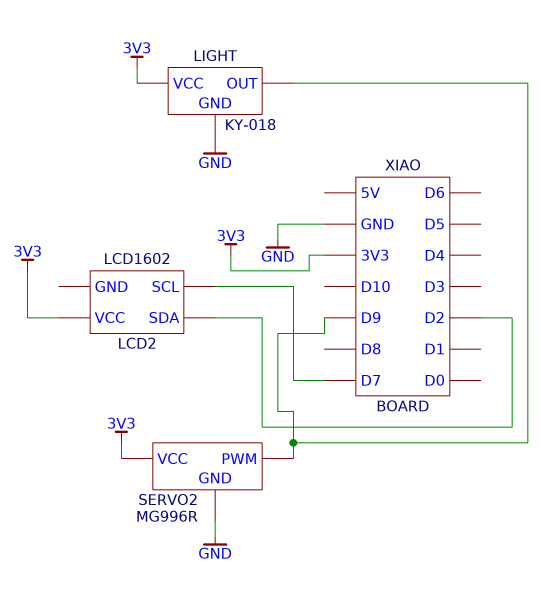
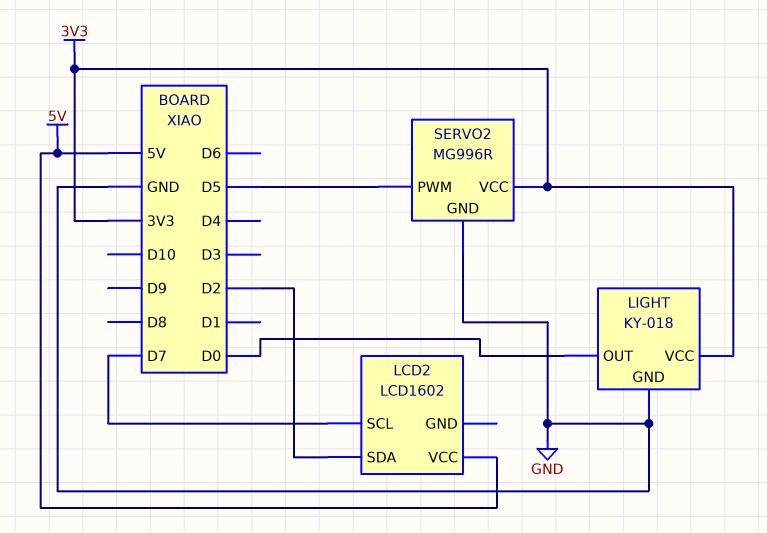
LCD2 pin VCC: 3V3 -> 5V
LIGHT pin OUT: D9 -> D0
SERVO2 pin PWM: D9 -> D5

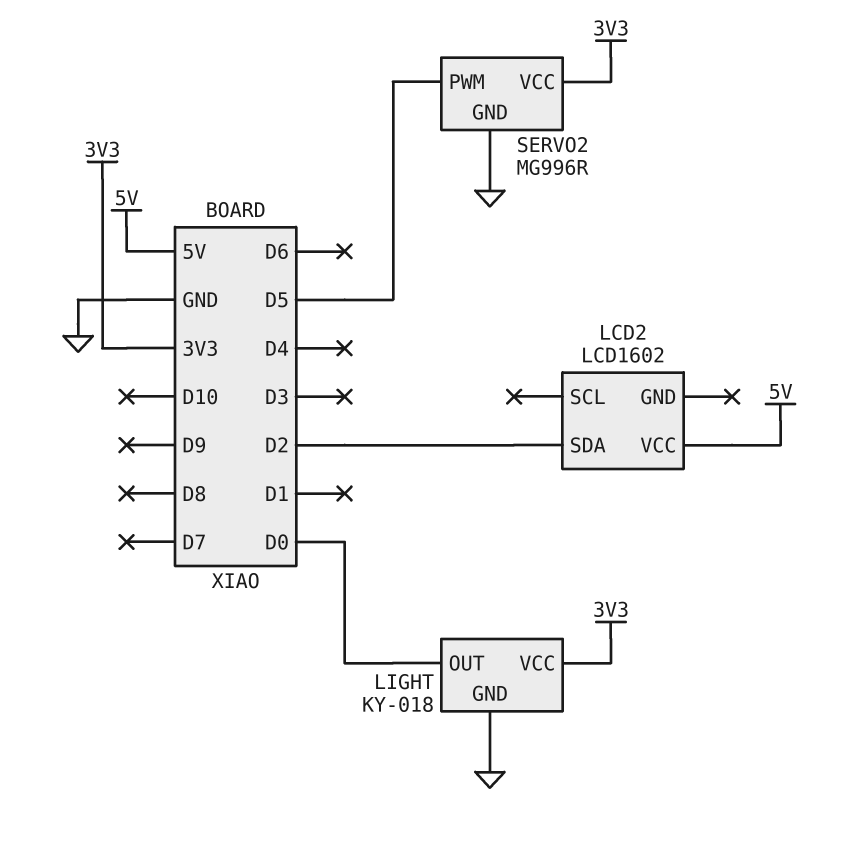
LCD2 pin SCL: D7 -> none

